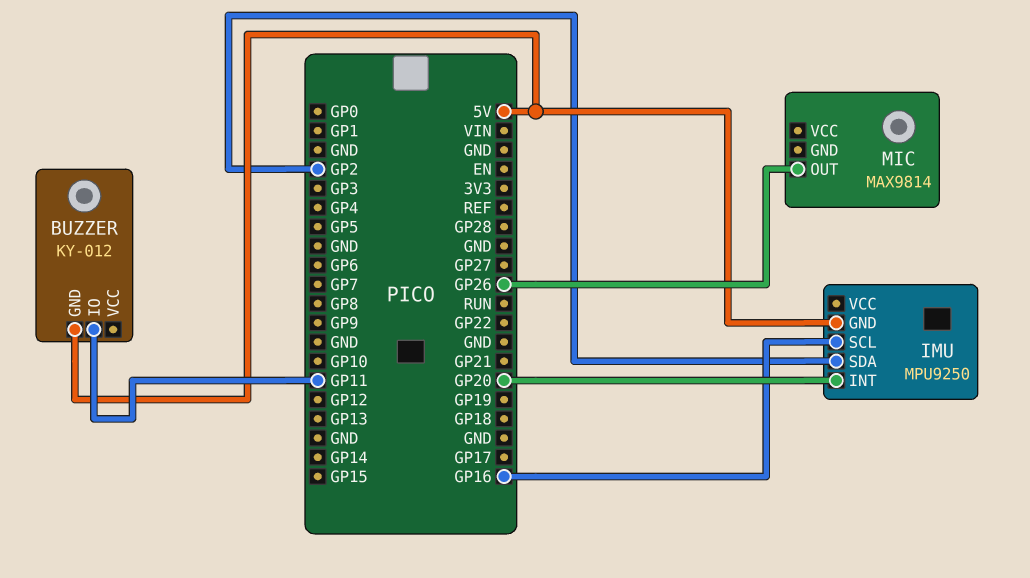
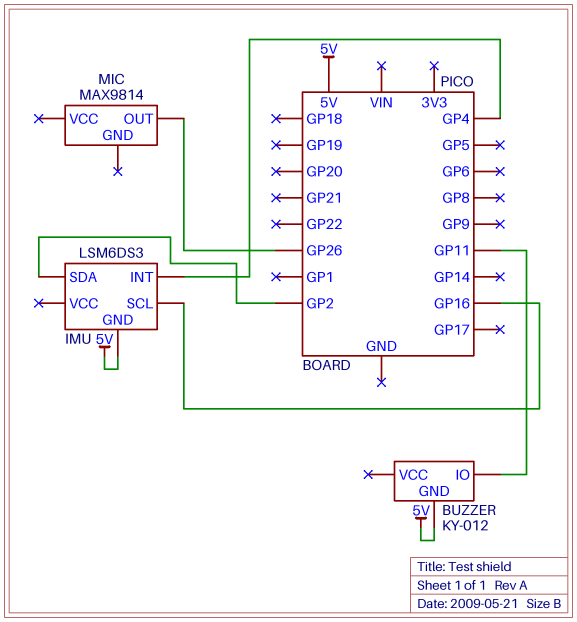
IMU: MPU9250 -> LSM6DS3
IMU pin INT: GP20 -> GP4

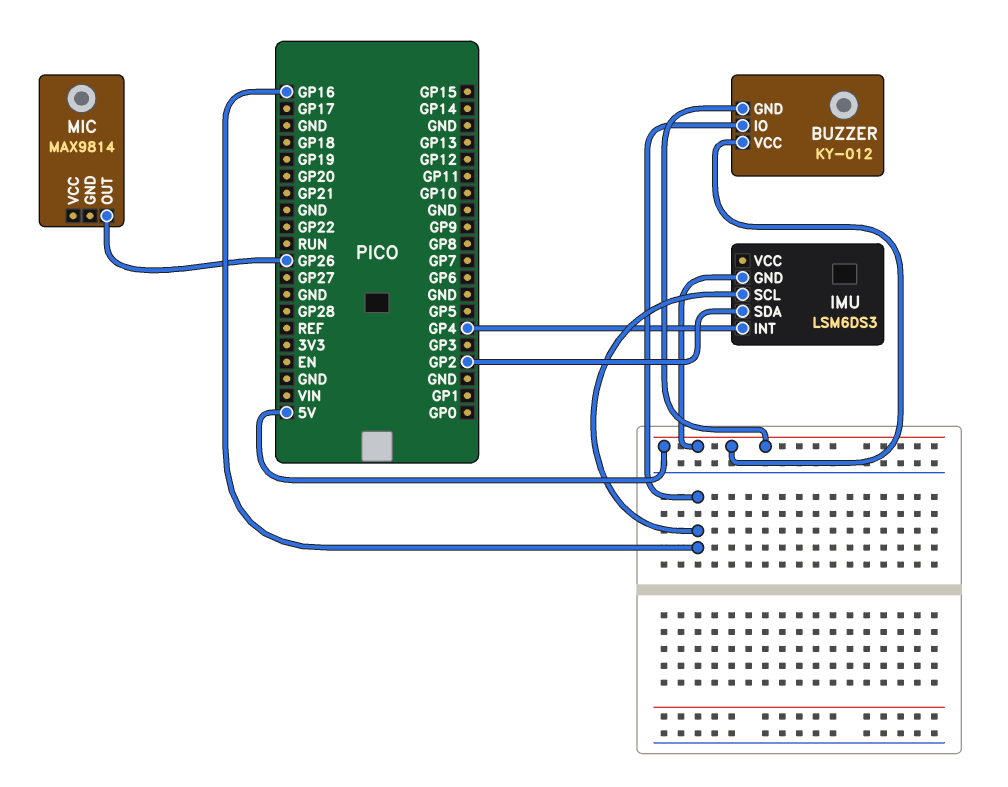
BUZZER pin IO: GP11 -> GP16
BUZZER pin VCC: none -> 5V

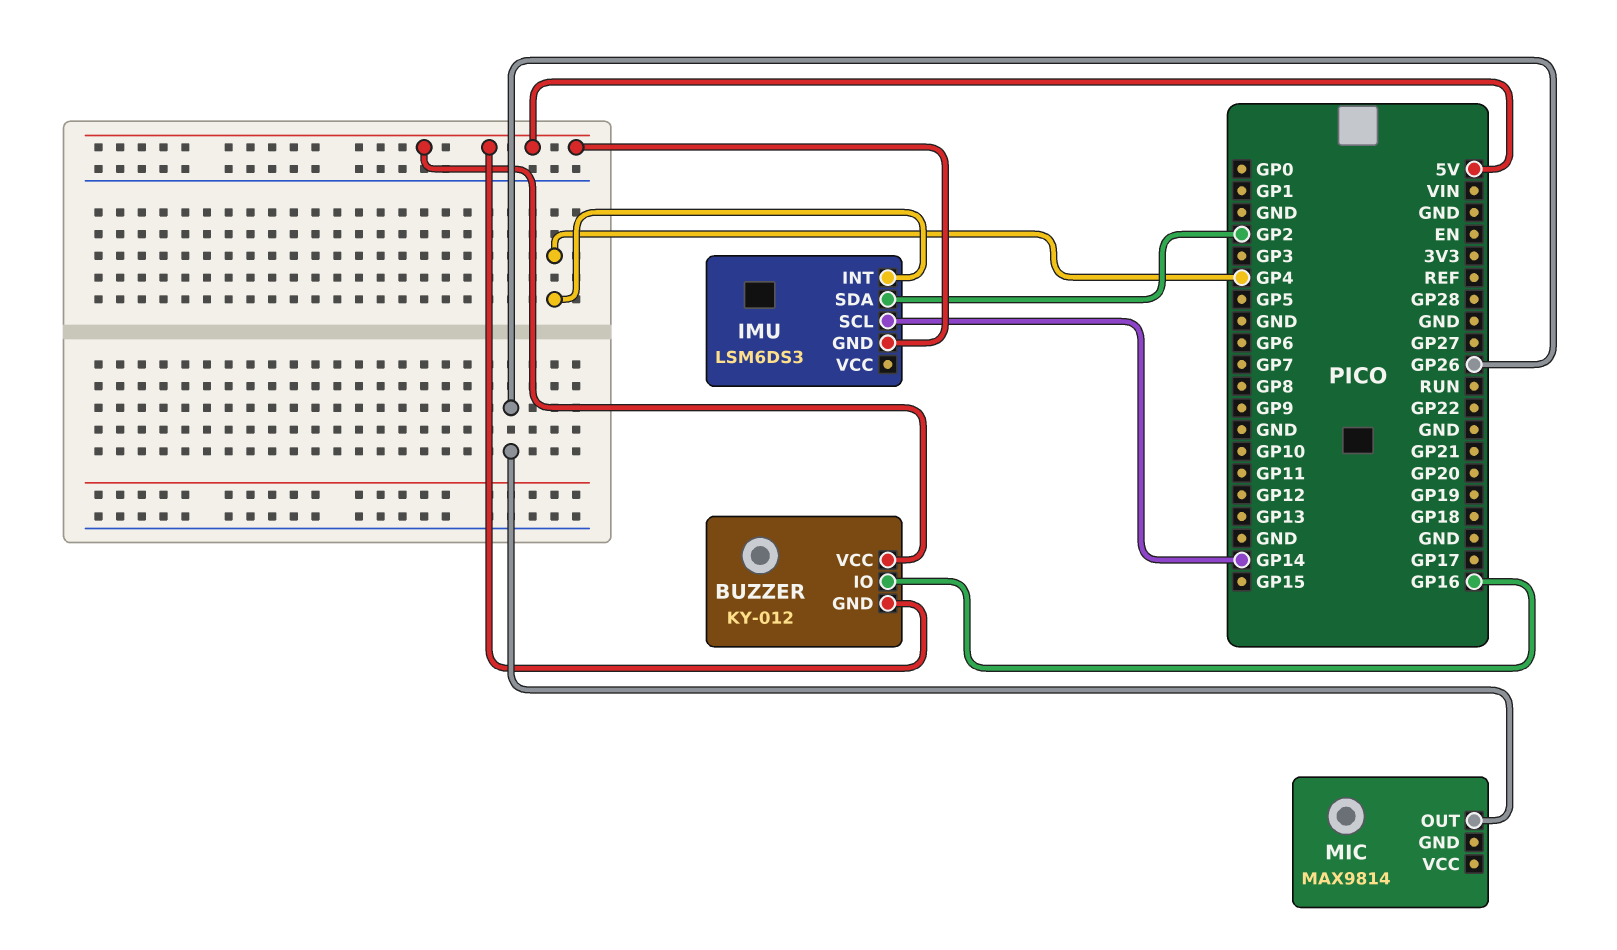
IMU pin SCL: GP16 -> GP14

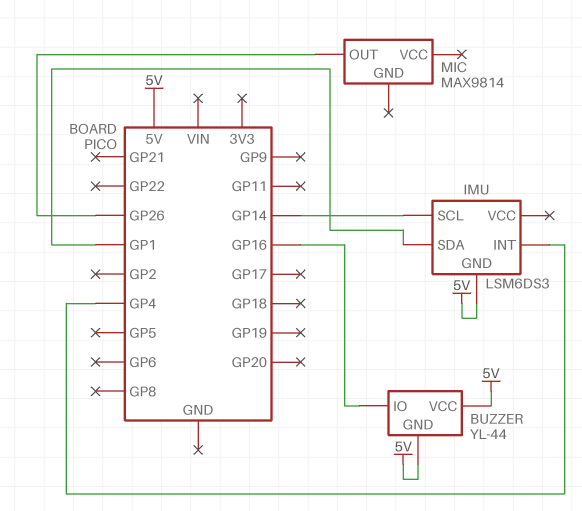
BUZZER: KY-012 -> YL-44
IMU pin SDA: GP2 -> GP1

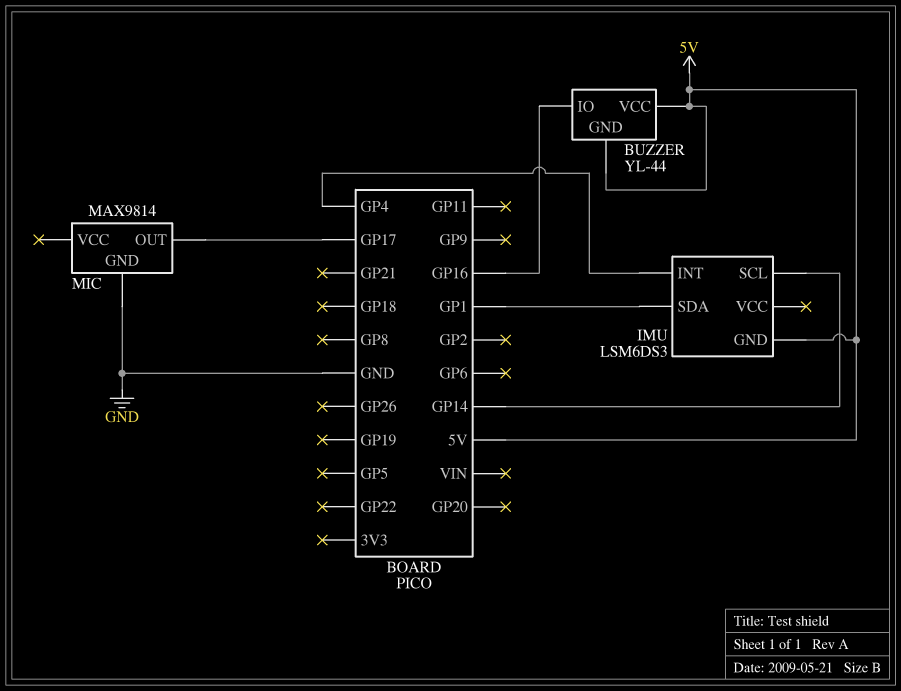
MIC pin GND: none -> GND
MIC pin OUT: GP26 -> GP17

